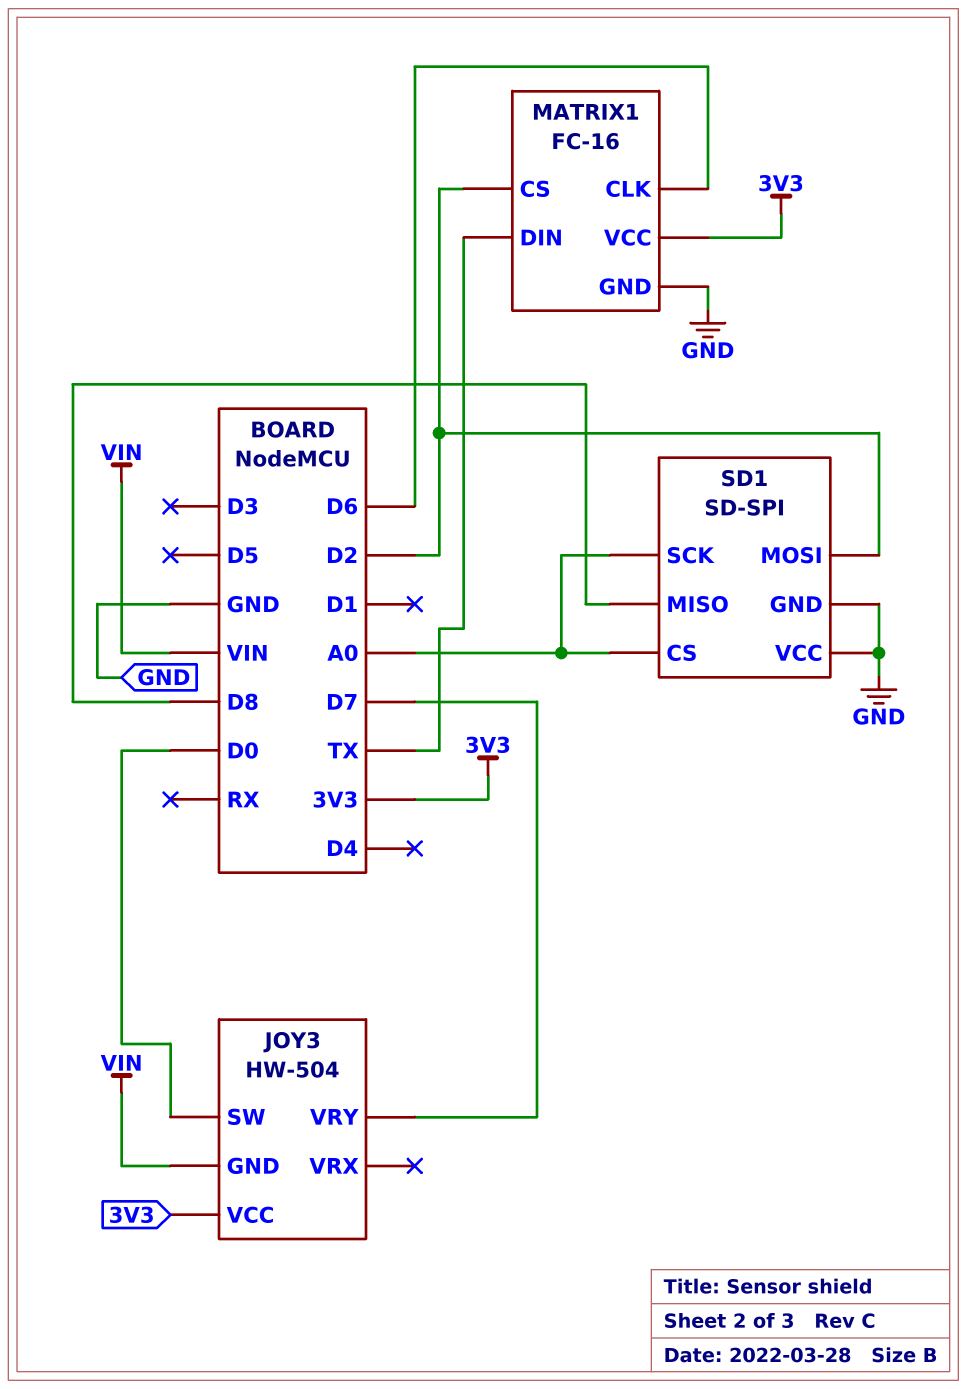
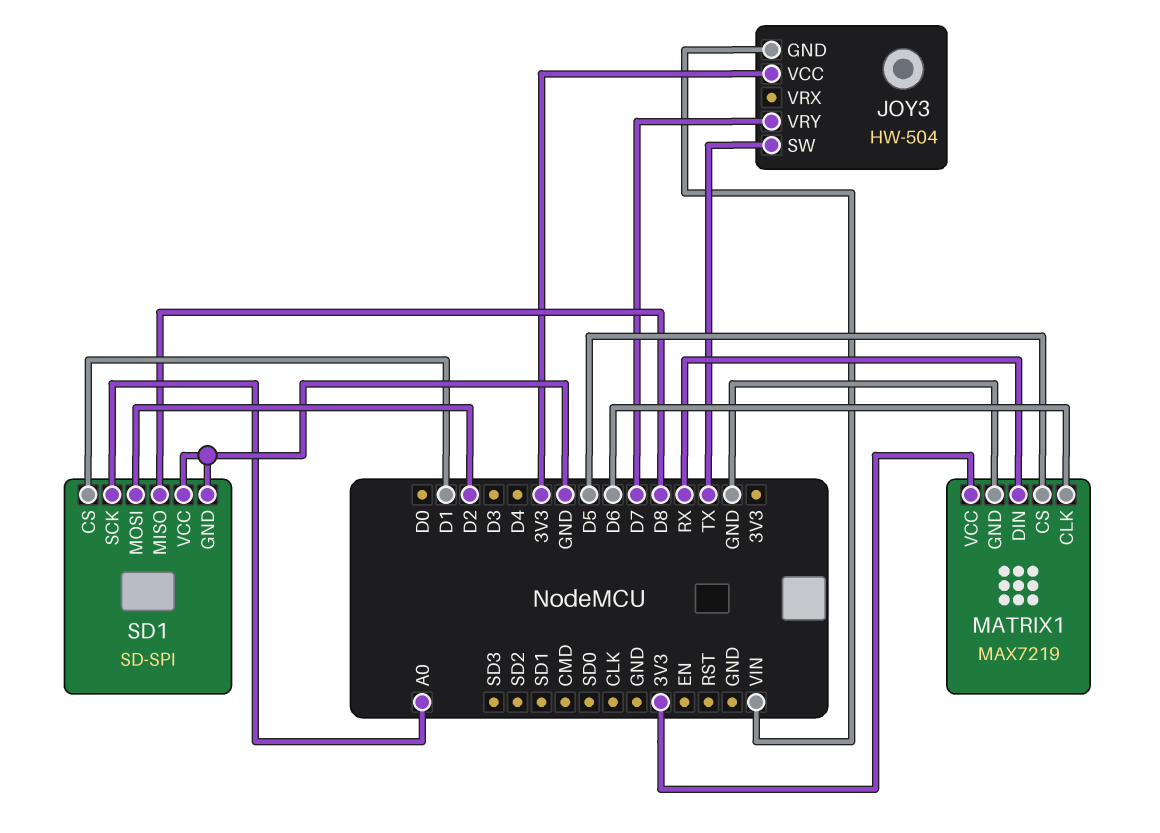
JOY3 pin SW: D0 -> TX
MATRIX1: FC-16 -> MAX7219
MATRIX1 pin CS: D2 -> D5
MATRIX1 pin DIN: TX -> RX
SD1 pin CS: A0 -> D1

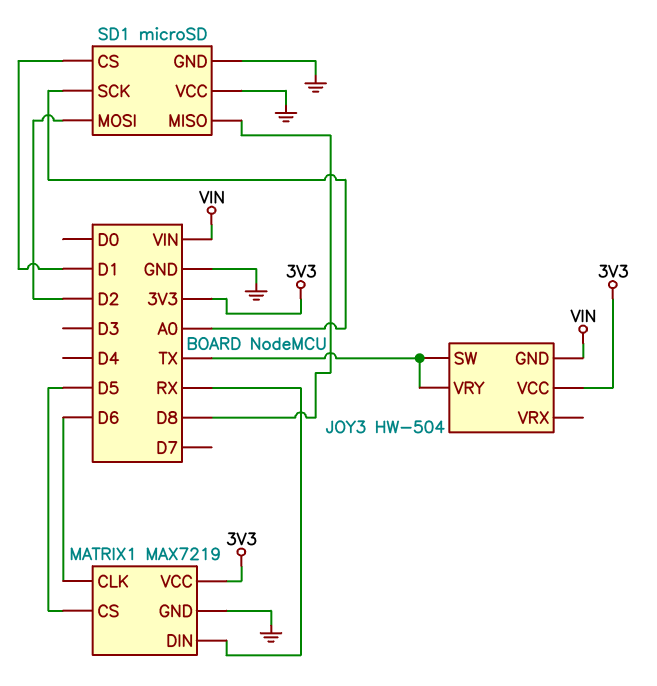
JOY3 pin VRY: D7 -> TX
SD1: SD-SPI -> microSD

